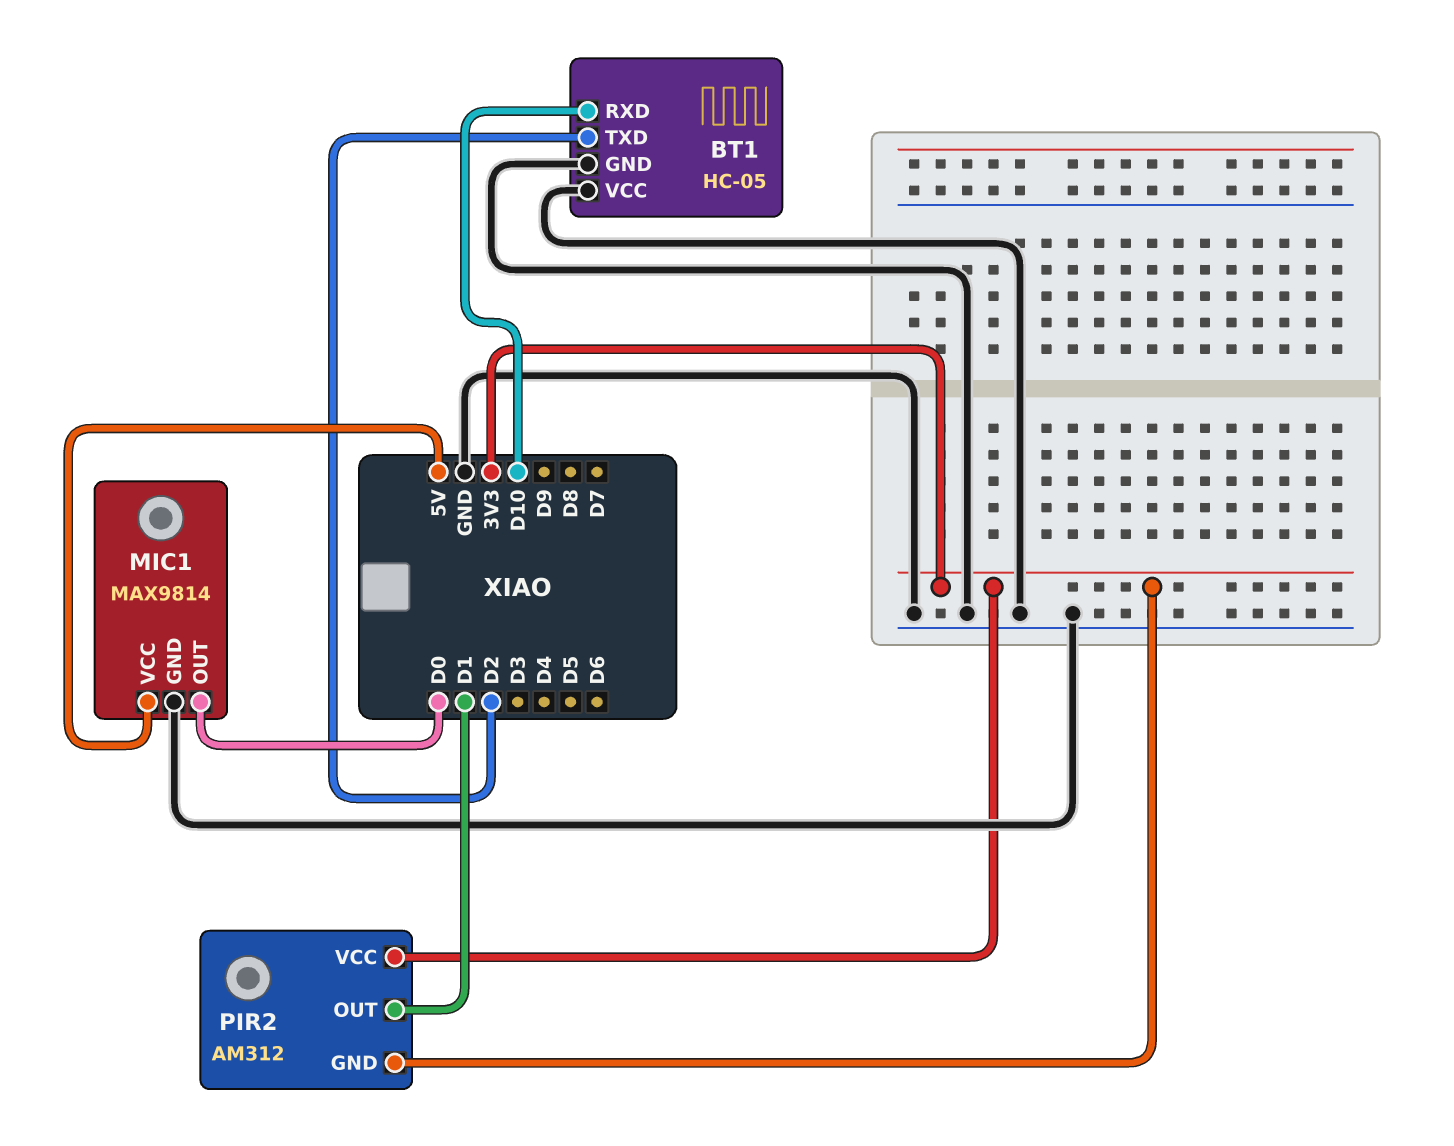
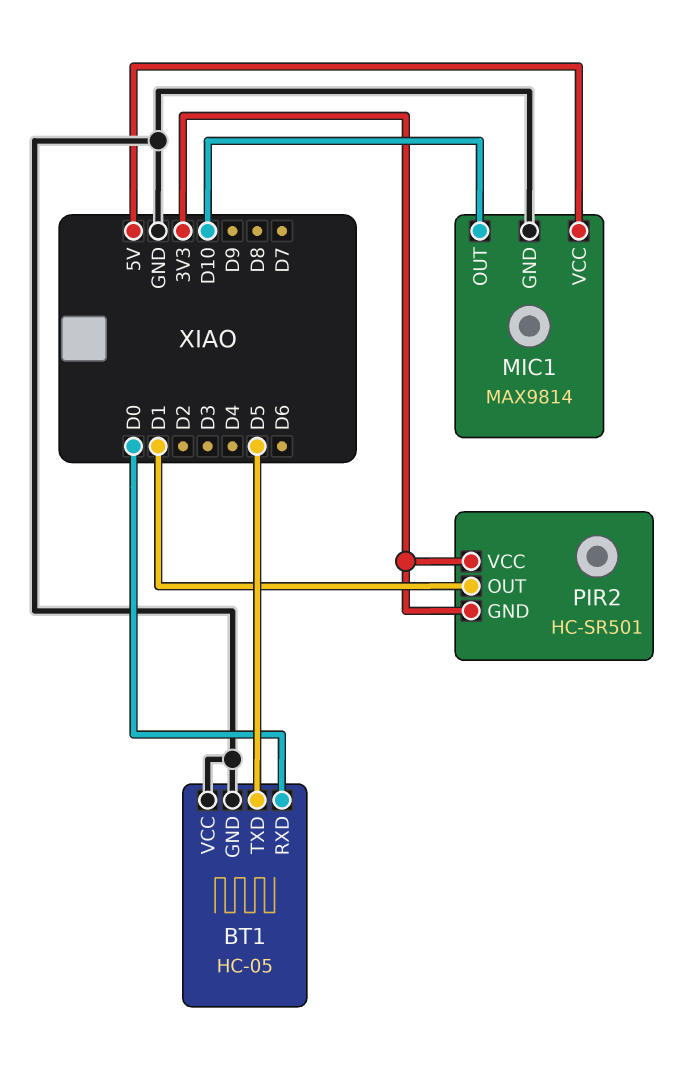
BT1 pin RXD: D10 -> D0
BT1 pin TXD: D2 -> D5
MIC1 pin OUT: D0 -> D10
PIR2: AM312 -> HC-SR501

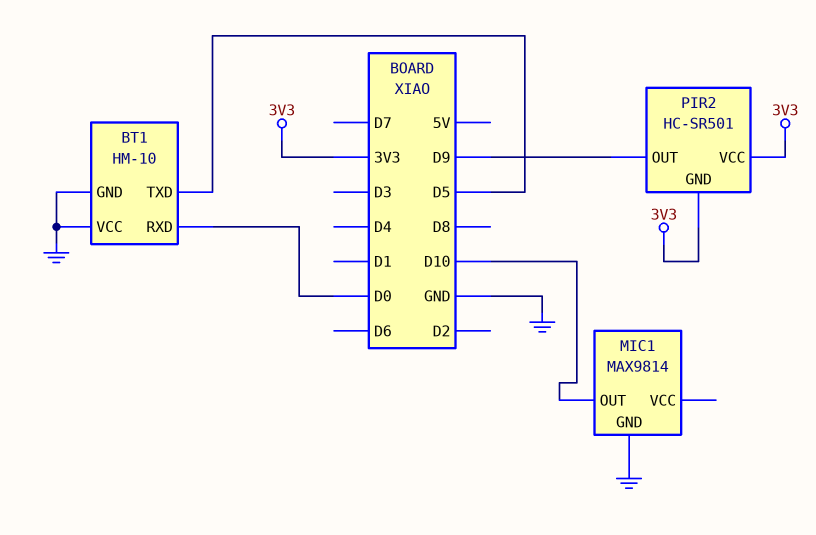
BT1: HC-05 -> HM-10
MIC1 pin VCC: 5V -> none
PIR2 pin OUT: D1 -> D9

